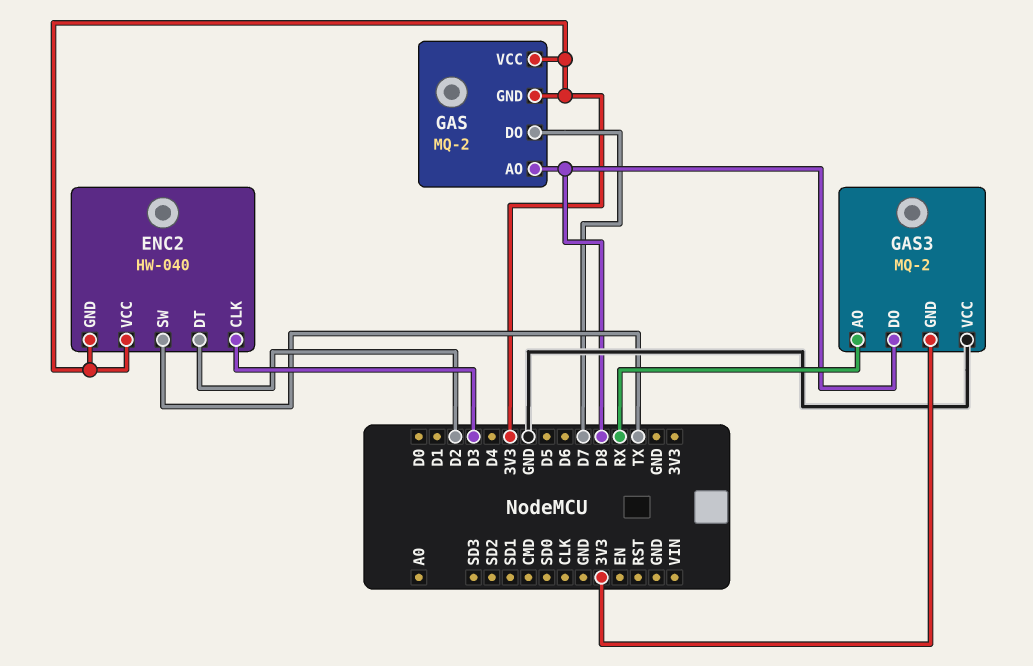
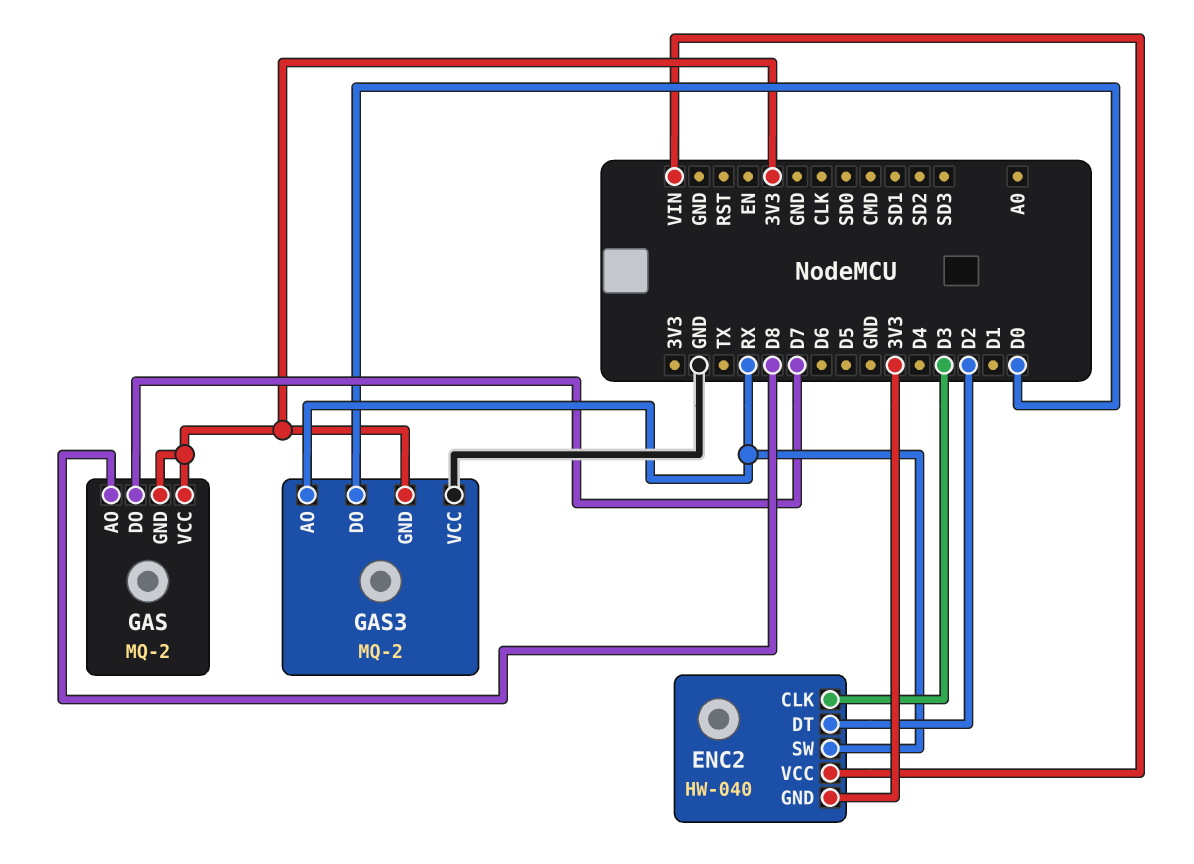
ENC2 pin SW: TX -> RX
ENC2 pin VCC: 3V3 -> VIN
GAS3 pin DO: D8 -> D0

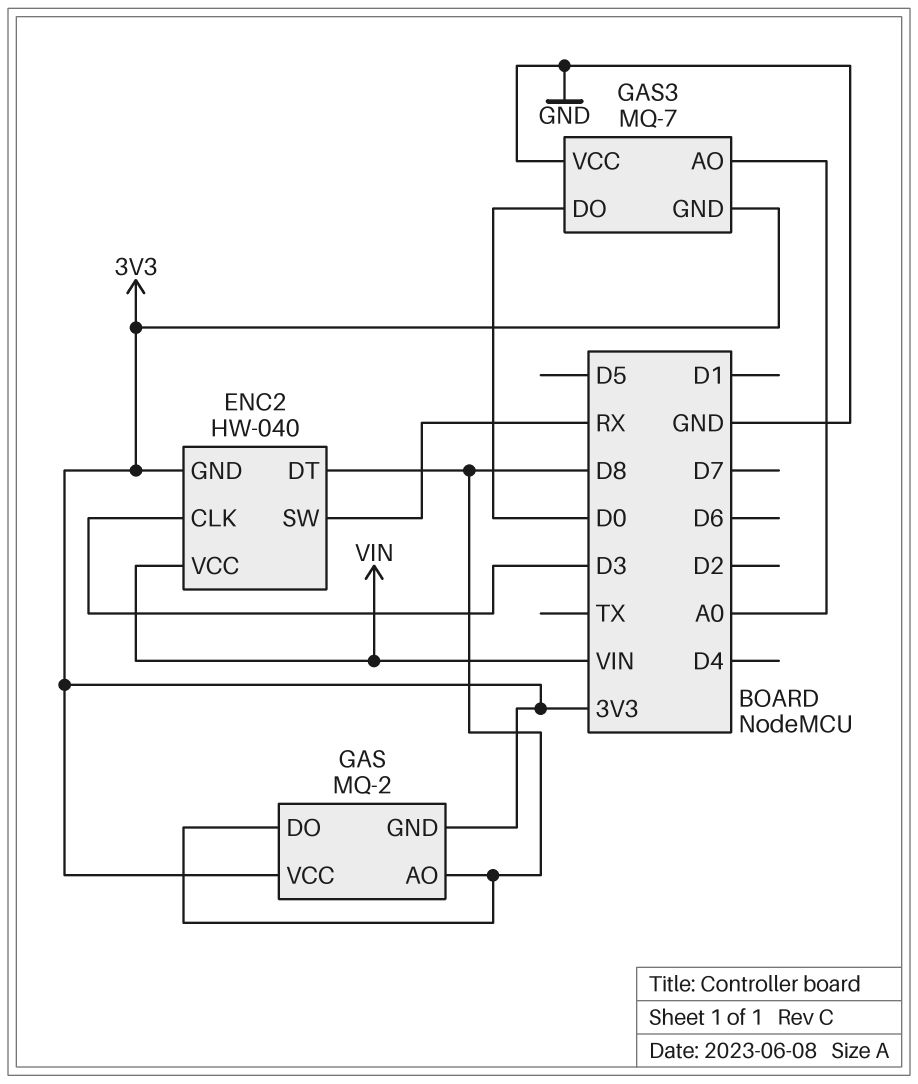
ENC2 pin DT: D2 -> D8
GAS pin DO: D7 -> D8
GAS3: MQ-2 -> MQ-7
GAS3 pin AO: RX -> A0

